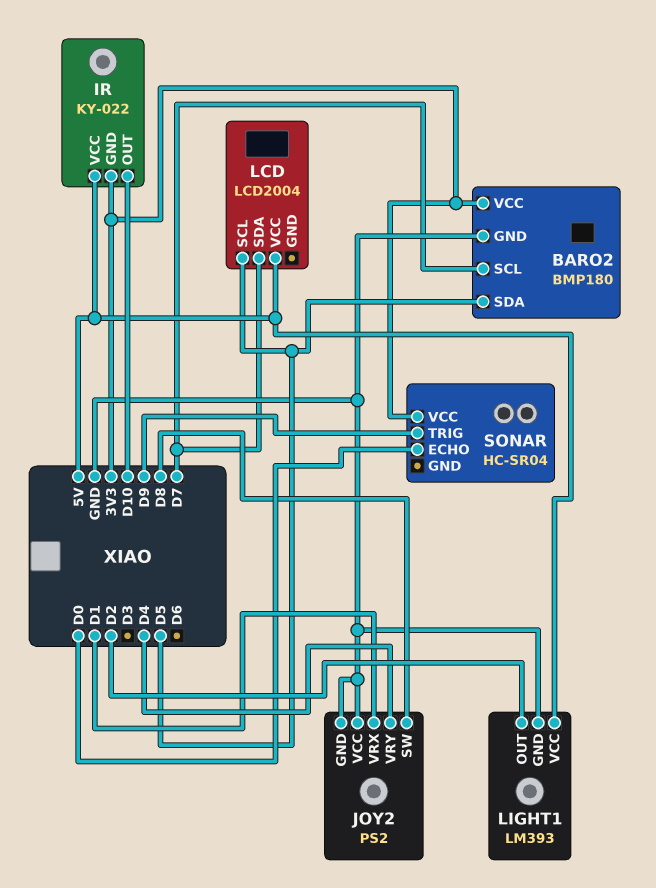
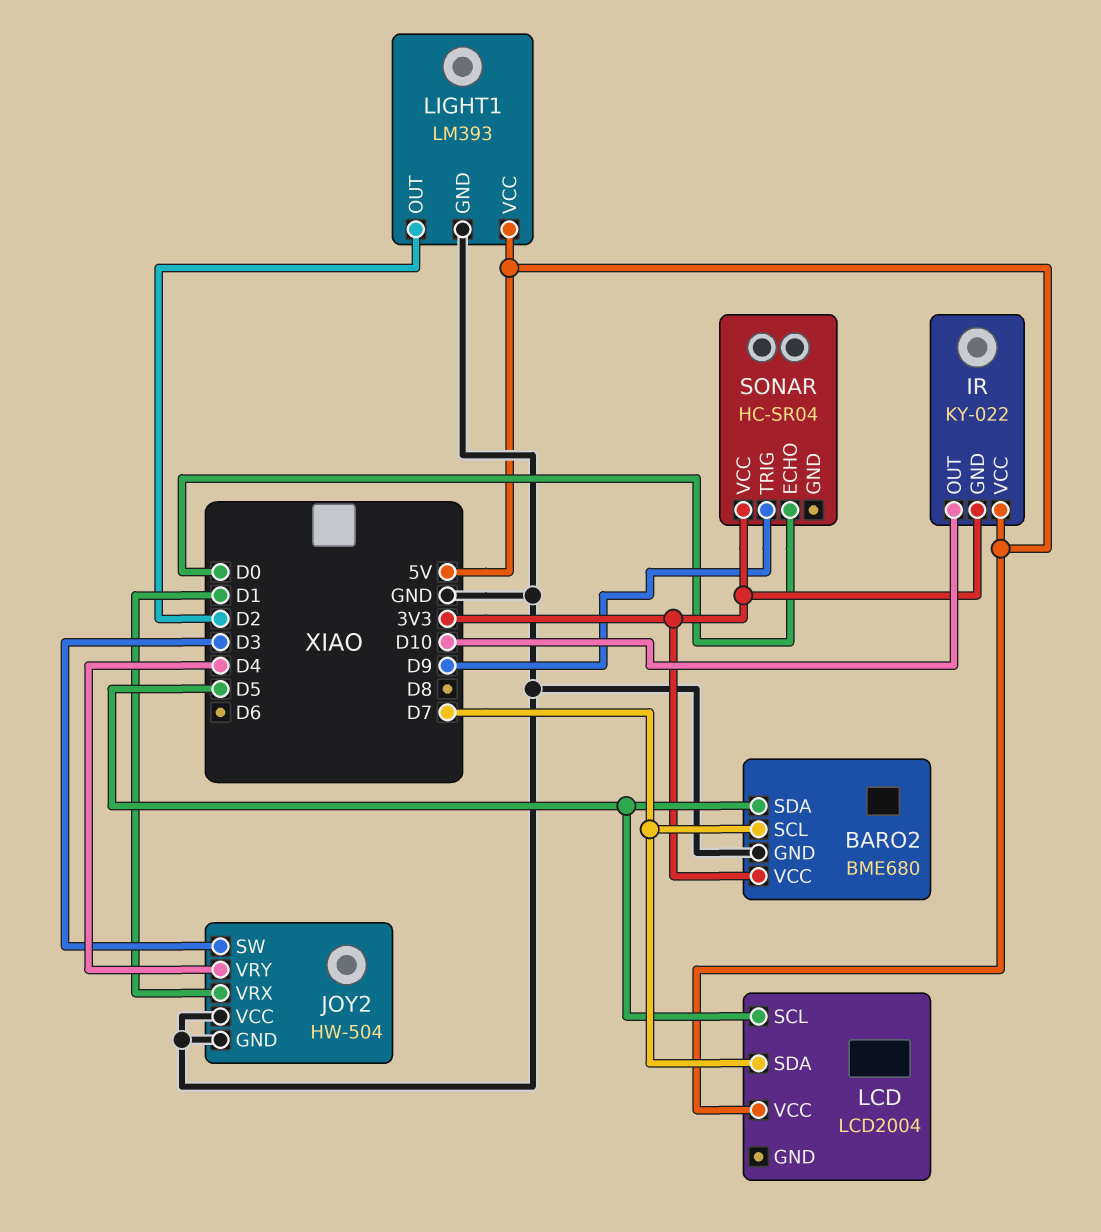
BARO2: BMP180 -> BME680
JOY2: PS2 -> HW-504
JOY2 pin SW: D8 -> D3

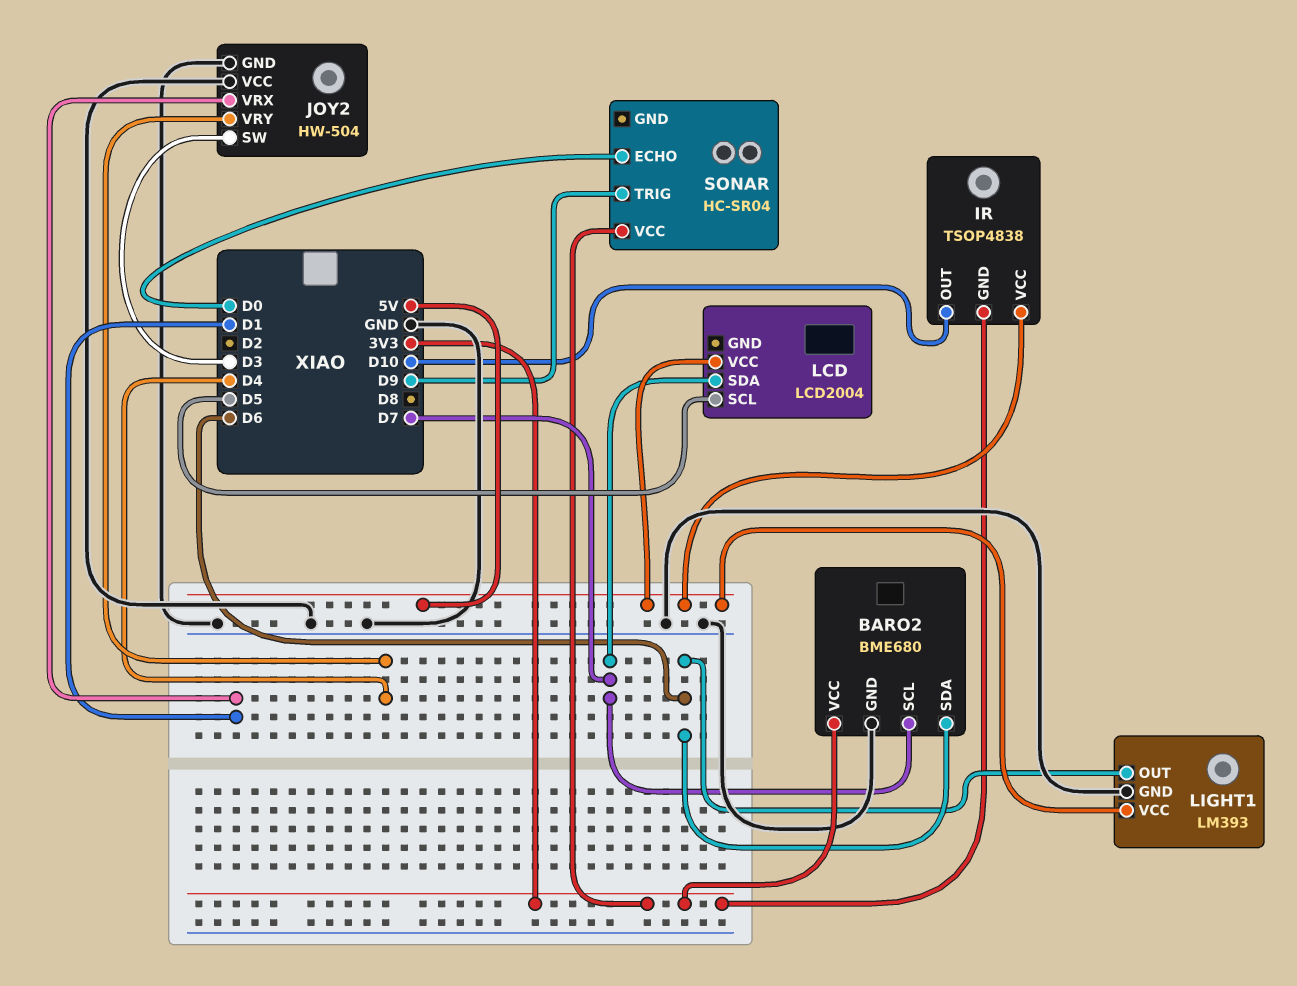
BARO2 pin SDA: D5 -> D6
IR: KY-022 -> TSOP4838
LIGHT1 pin OUT: D2 -> D6

